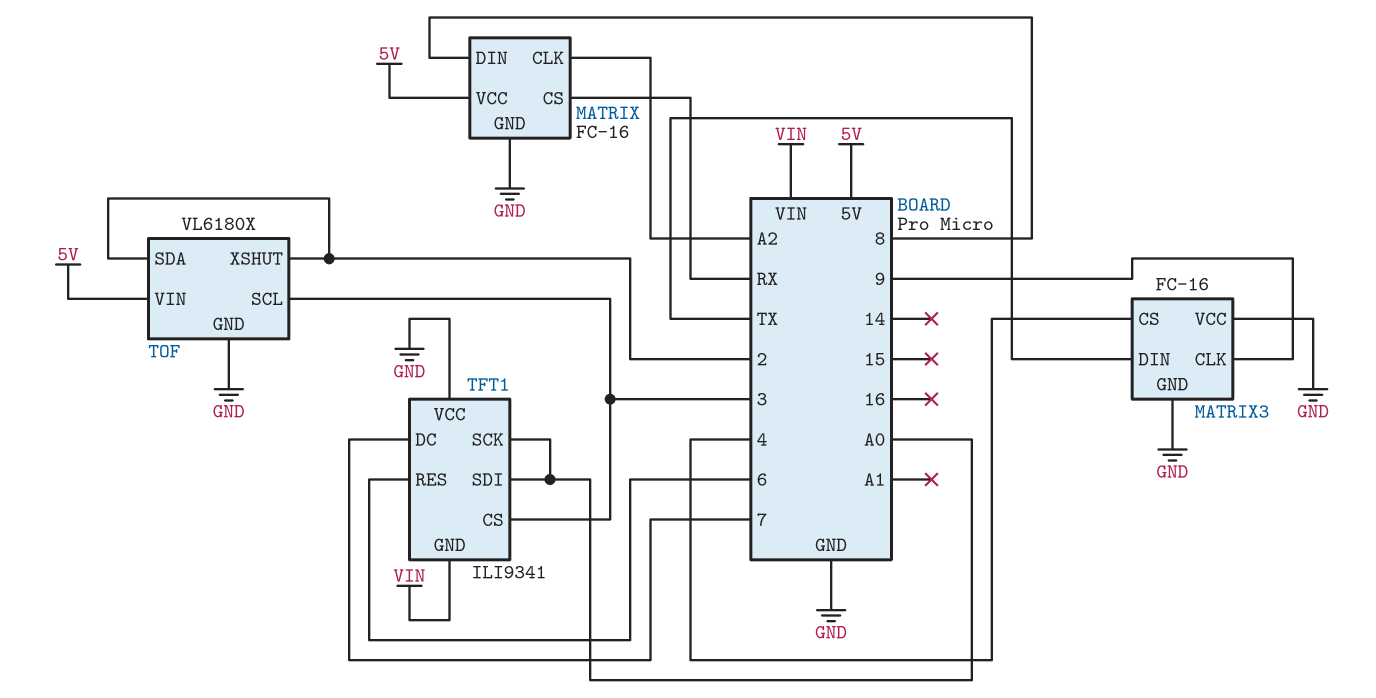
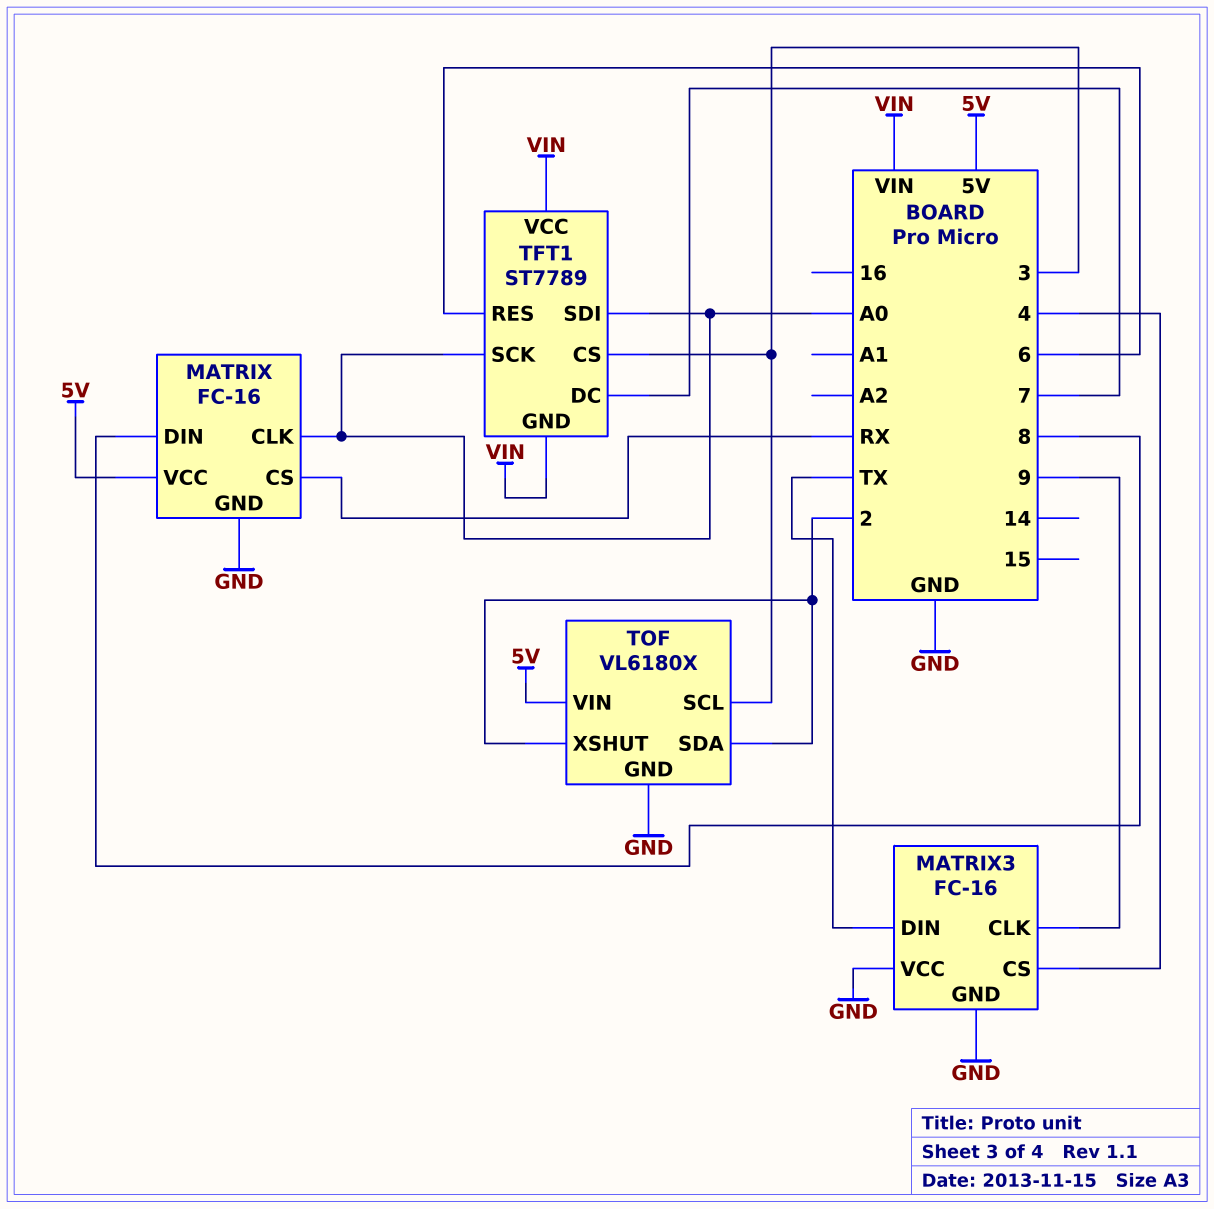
MATRIX pin CLK: A2 -> A0
TFT1: ILI9341 -> ST7789
TFT1 pin VCC: GND -> VIN

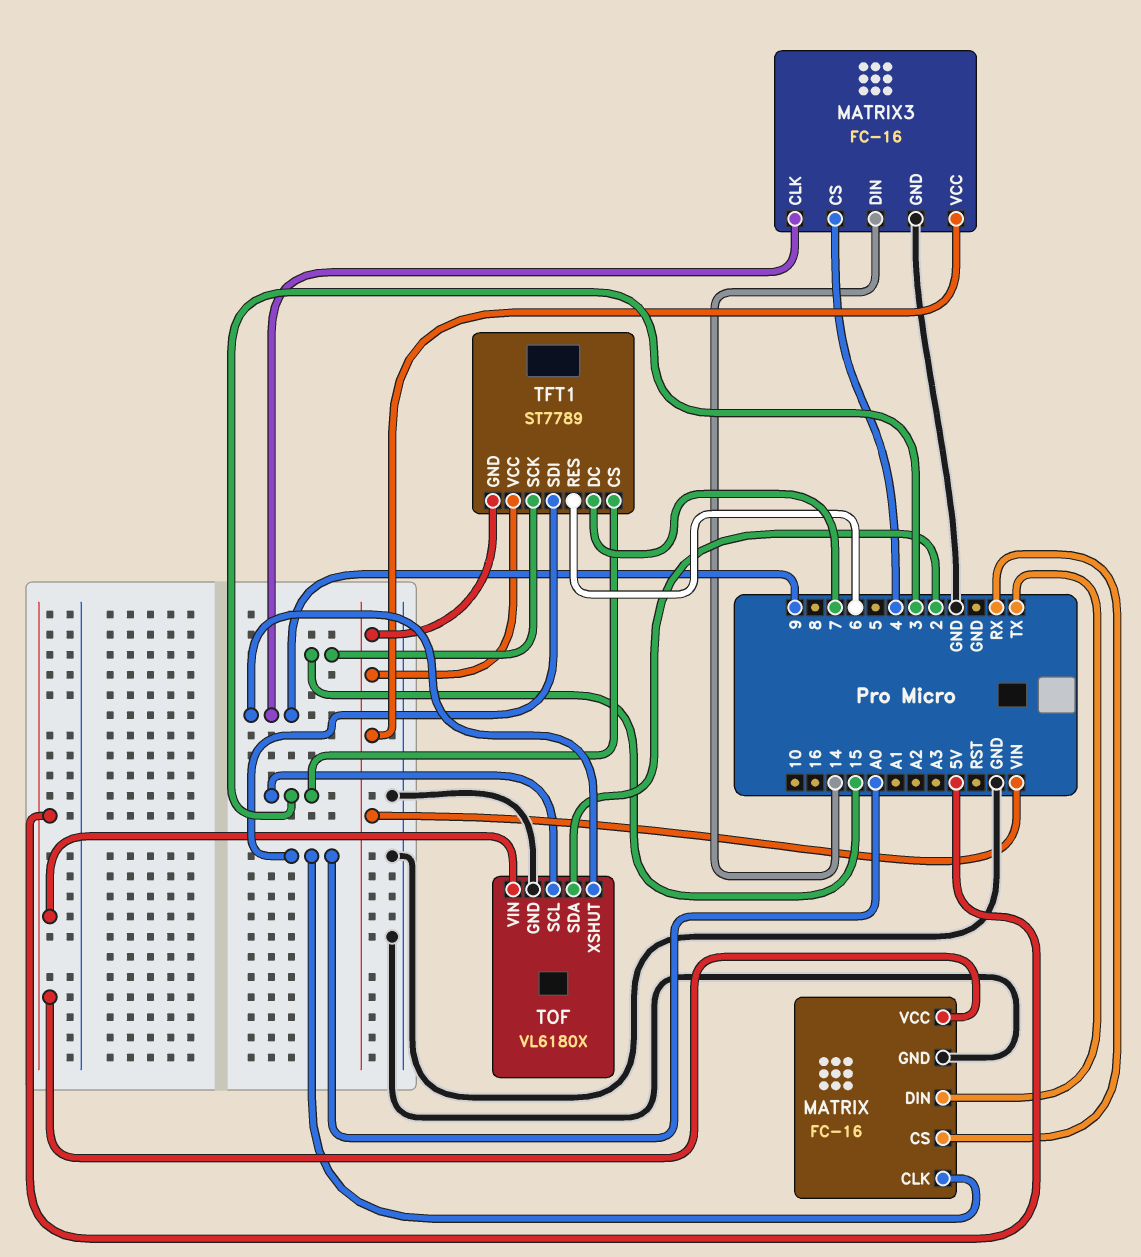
MATRIX pin DIN: 8 -> TX
MATRIX3 pin DIN: TX -> 14
MATRIX3 pin VCC: GND -> VIN
TFT1 pin SCK: A0 -> 15
TOF pin XSHUT: 2 -> 9

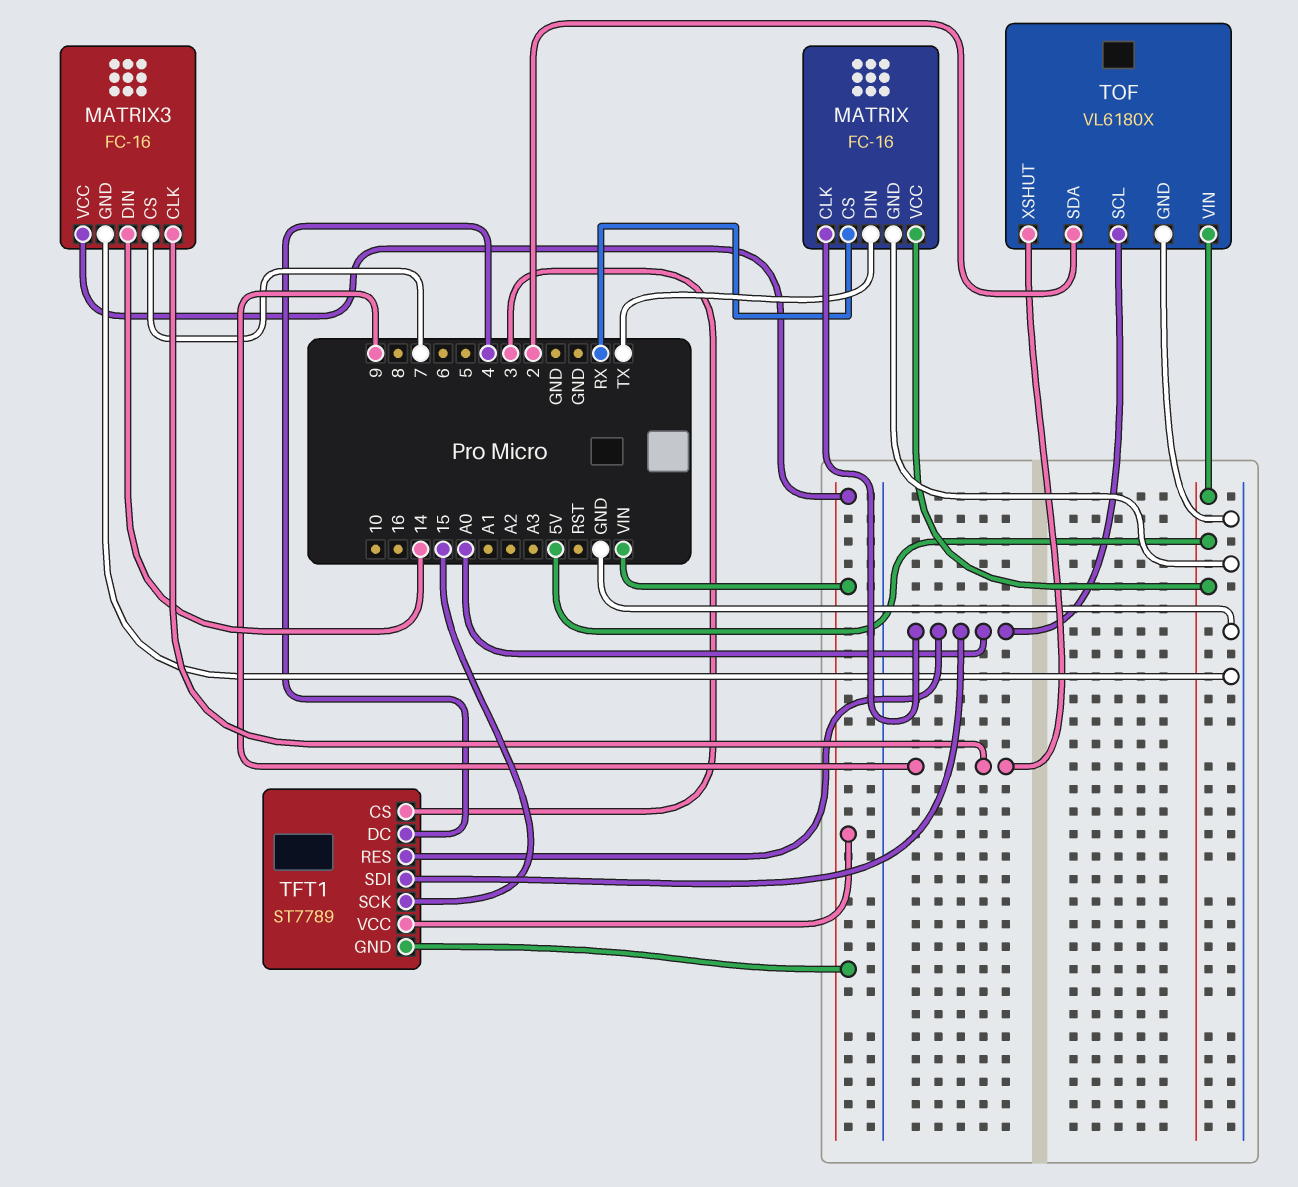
MATRIX3 pin CS: 4 -> 7
TFT1 pin DC: 7 -> 4
TFT1 pin RES: 6 -> A0
TOF pin SCL: 3 -> A0

